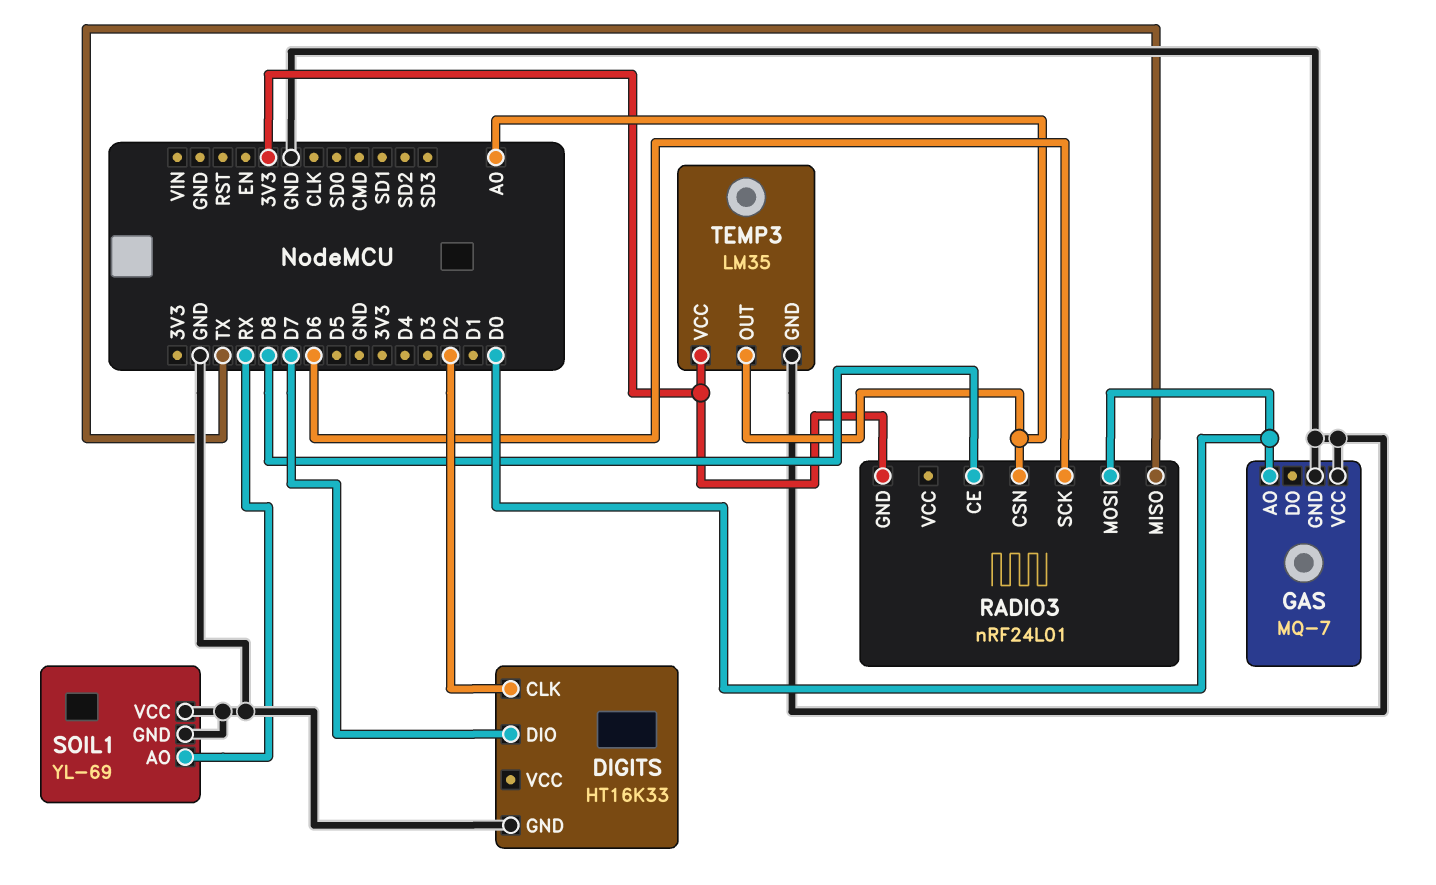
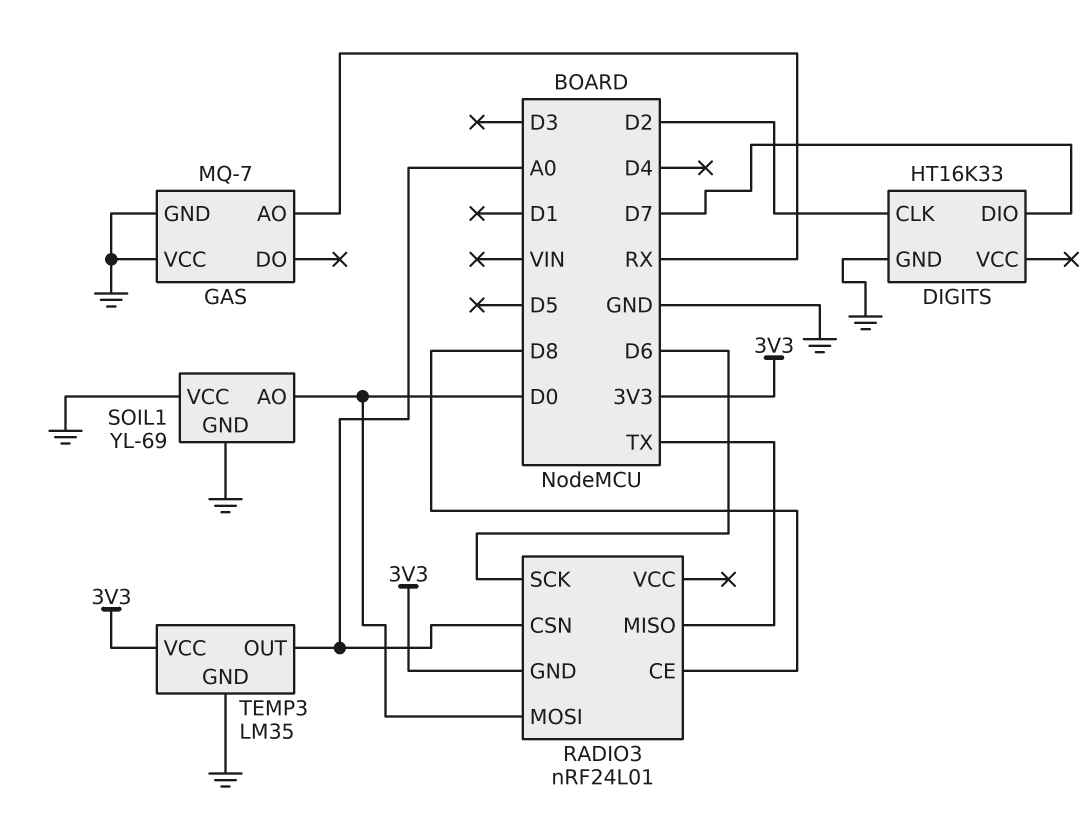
GAS pin AO: D0 -> RX
SOIL1 pin AO: RX -> D0

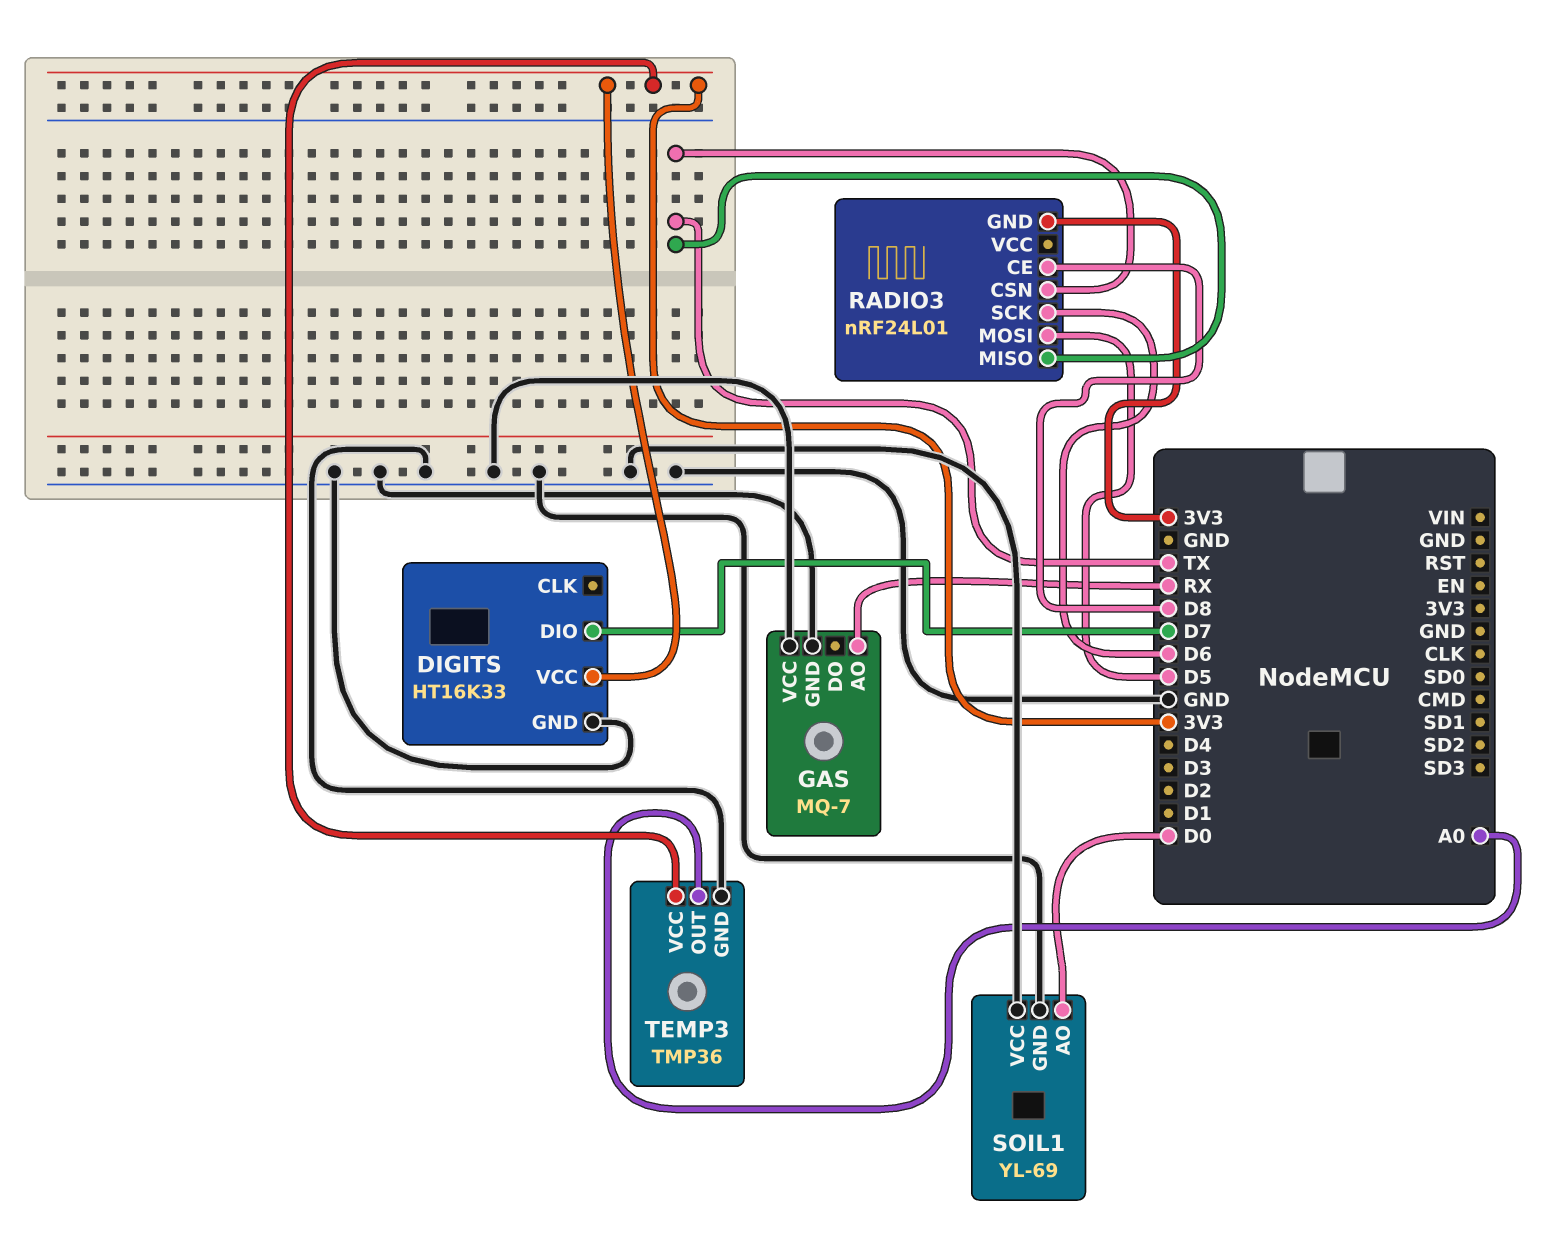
DIGITS pin CLK: D2 -> none
DIGITS pin VCC: none -> 3V3
RADIO3 pin CSN: A0 -> TX
RADIO3 pin MOSI: D0 -> D5
TEMP3: LM35 -> TMP36

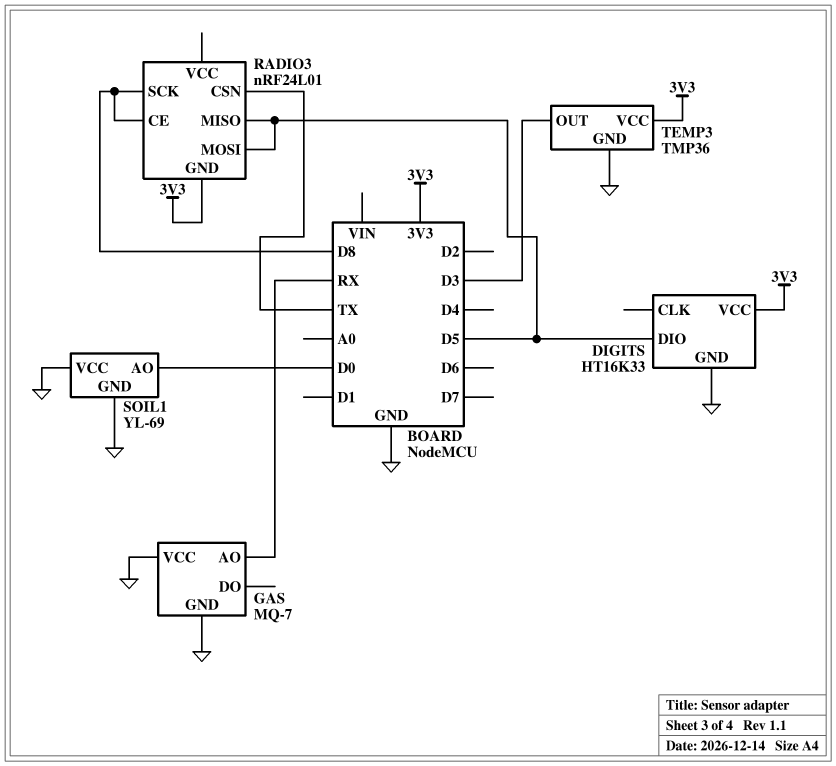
DIGITS pin DIO: D7 -> D5
RADIO3 pin MISO: TX -> D5
RADIO3 pin SCK: D6 -> D8
TEMP3 pin OUT: A0 -> D3

